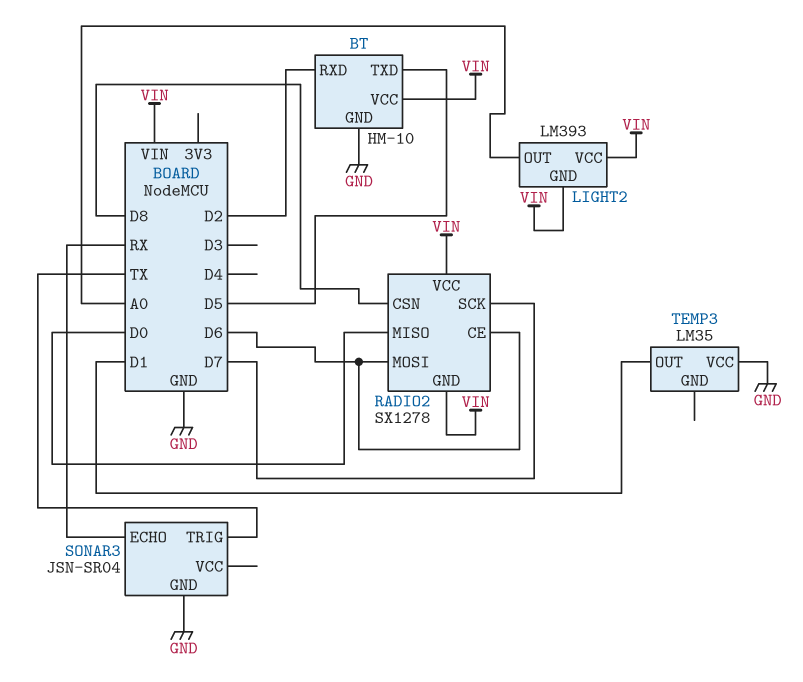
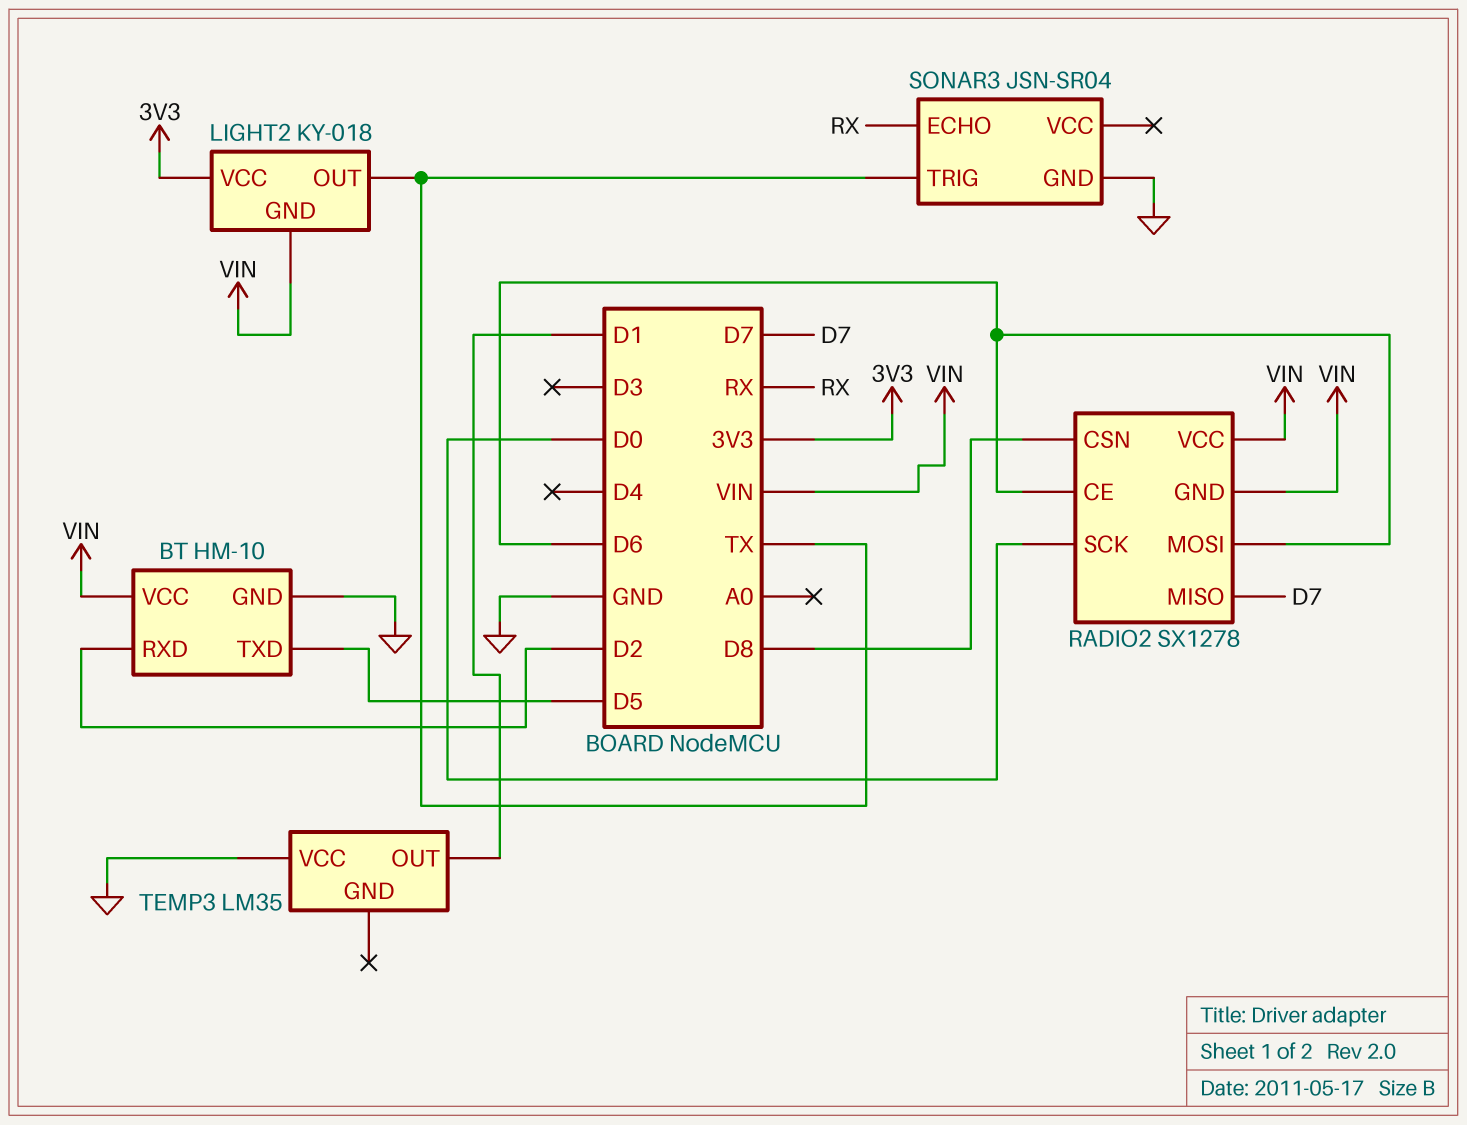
LIGHT2: LM393 -> KY-018
LIGHT2 pin OUT: A0 -> TX
LIGHT2 pin VCC: VIN -> 3V3
RADIO2 pin MISO: D0 -> D7
RADIO2 pin SCK: D7 -> D0

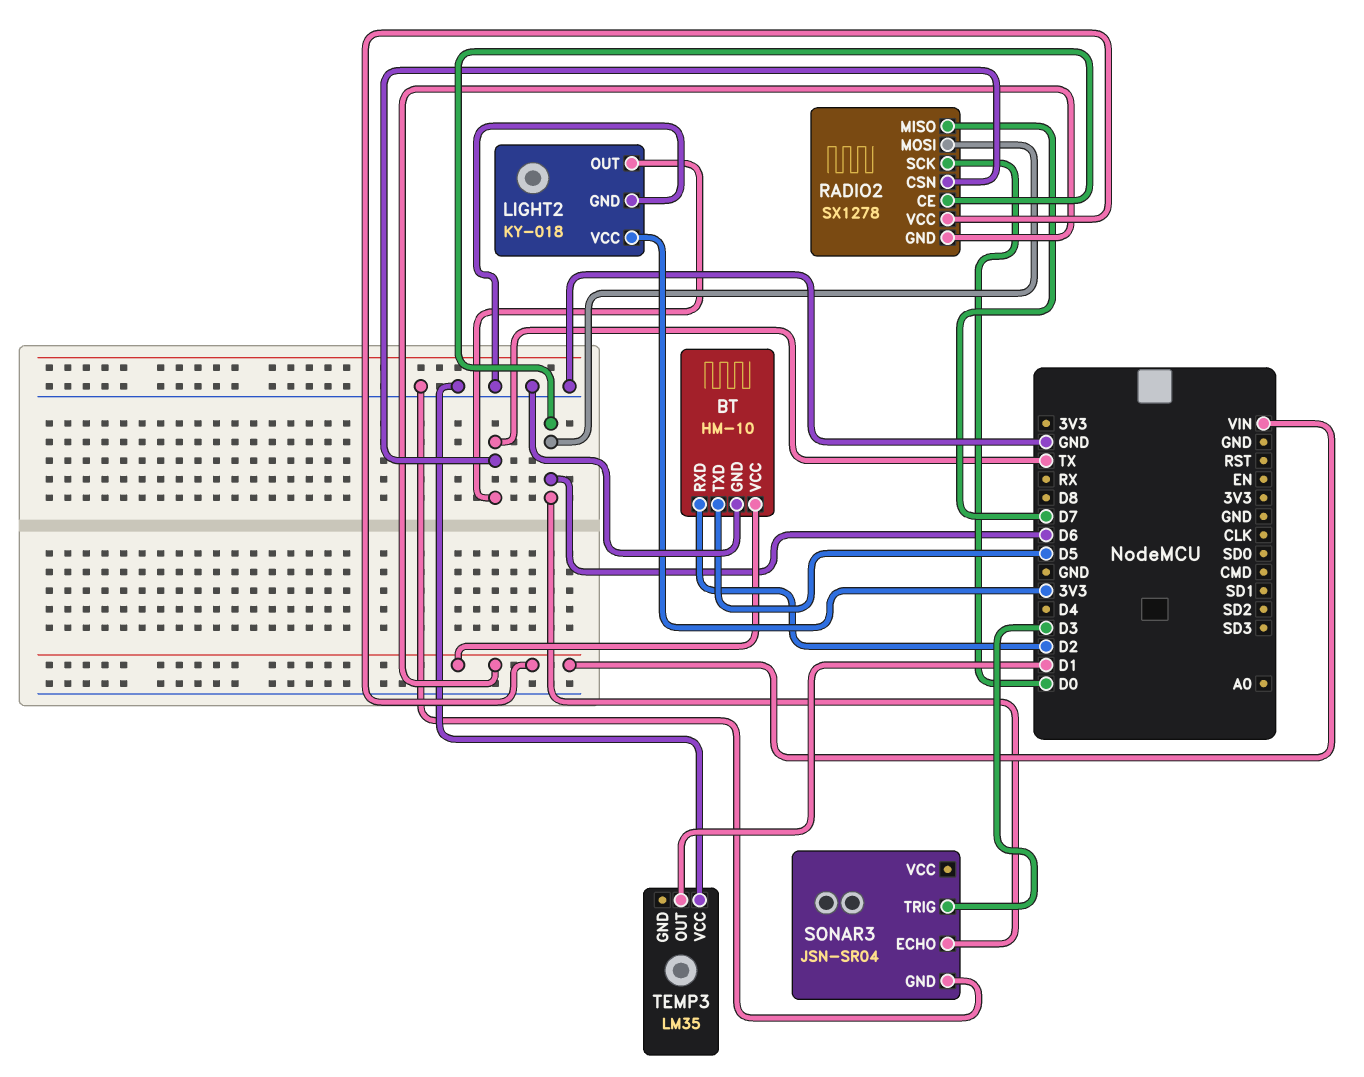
LIGHT2 pin GND: VIN -> GND
RADIO2 pin CSN: D8 -> TX
SONAR3 pin ECHO: RX -> D6
SONAR3 pin TRIG: TX -> D3

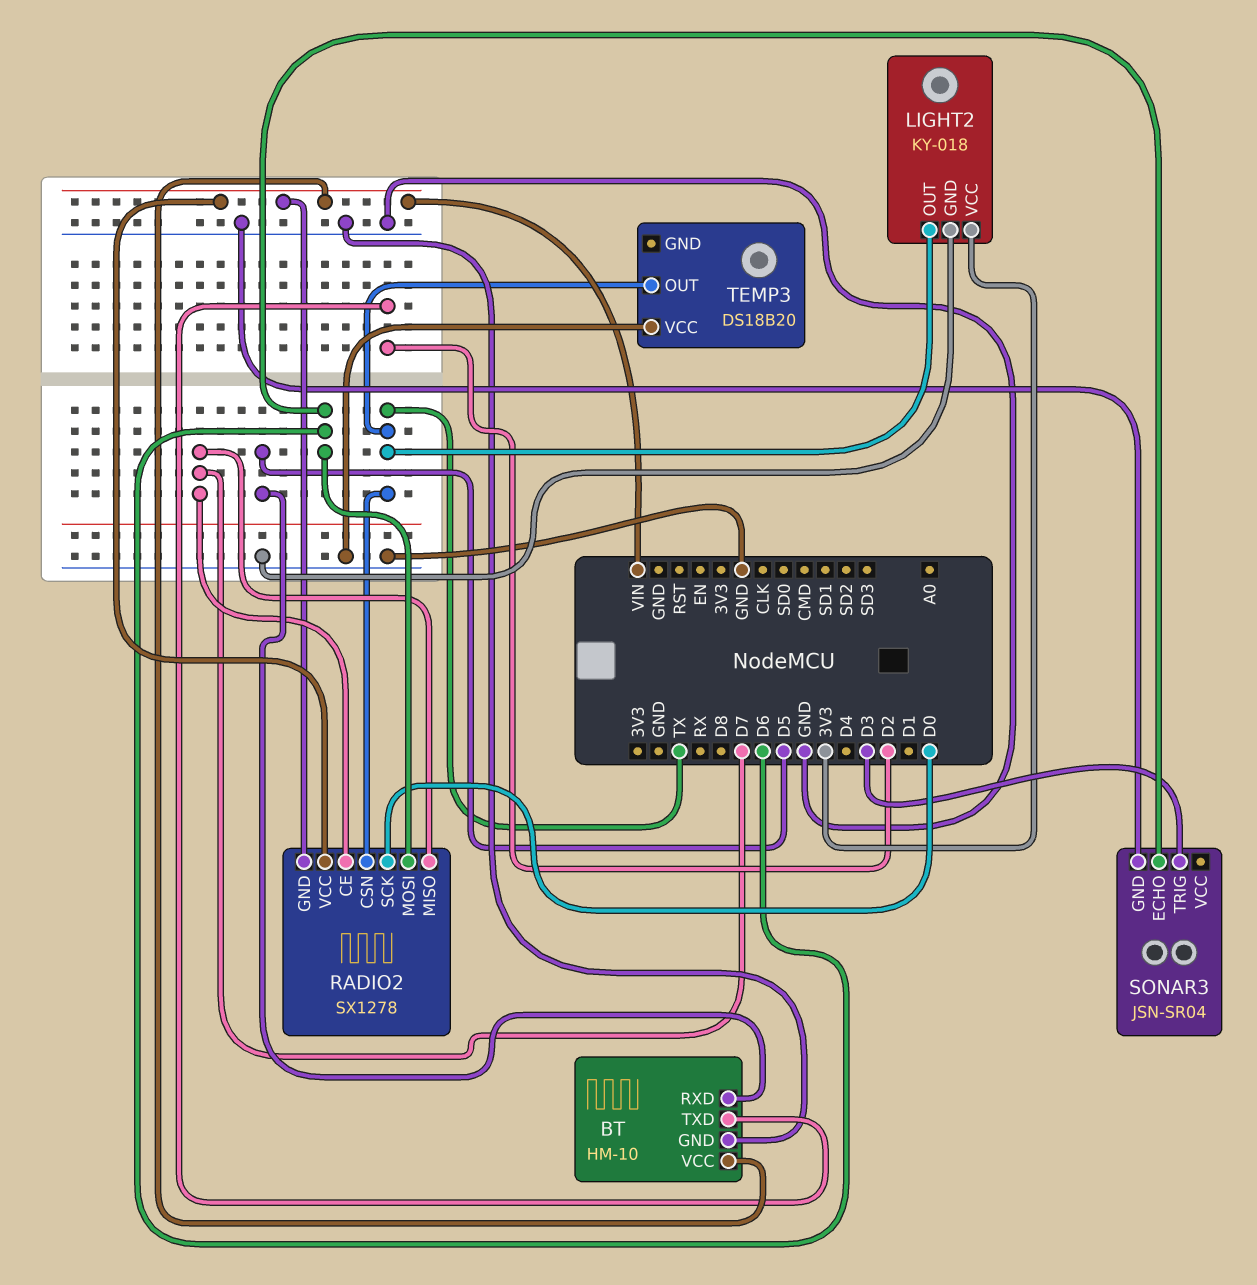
BT pin RXD: D2 -> D5
BT pin TXD: D5 -> D2
RADIO2 pin CE: D6 -> D7
TEMP3: LM35 -> DS18B20
TEMP3 pin OUT: D1 -> TX

